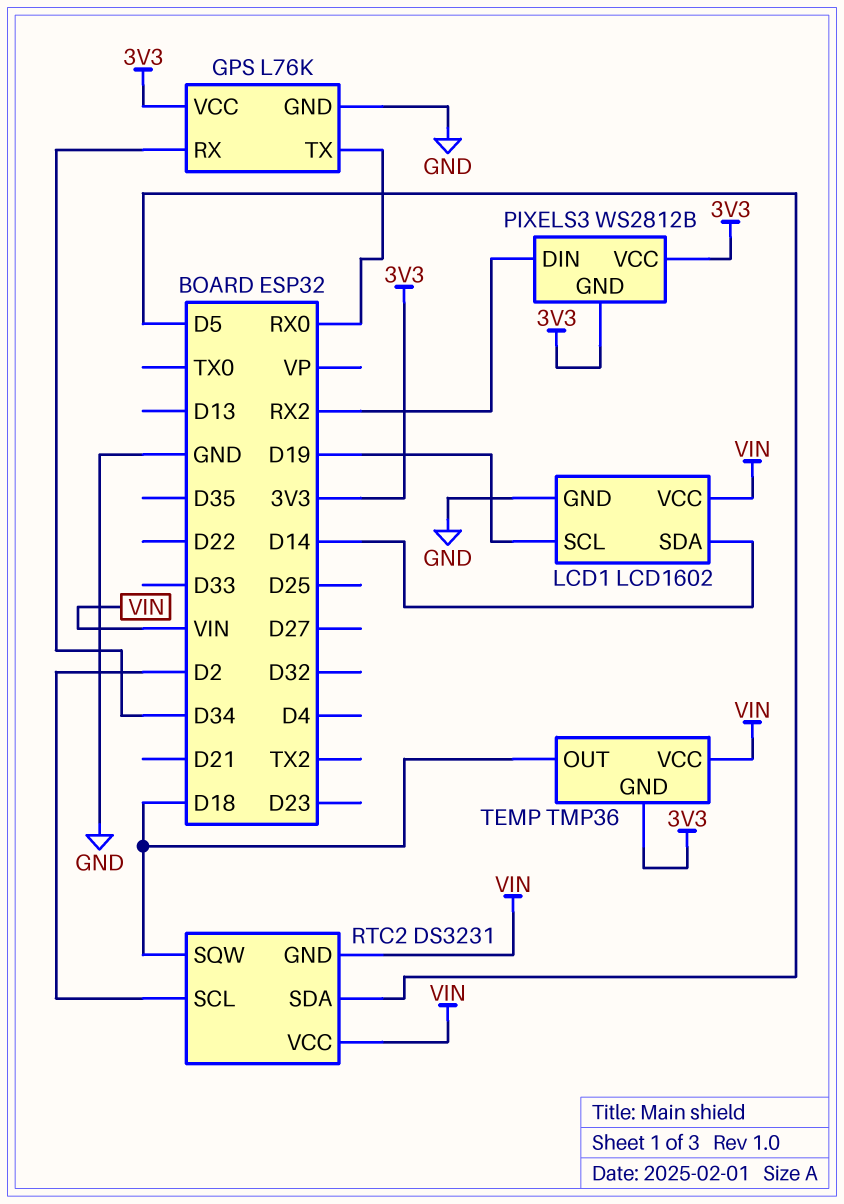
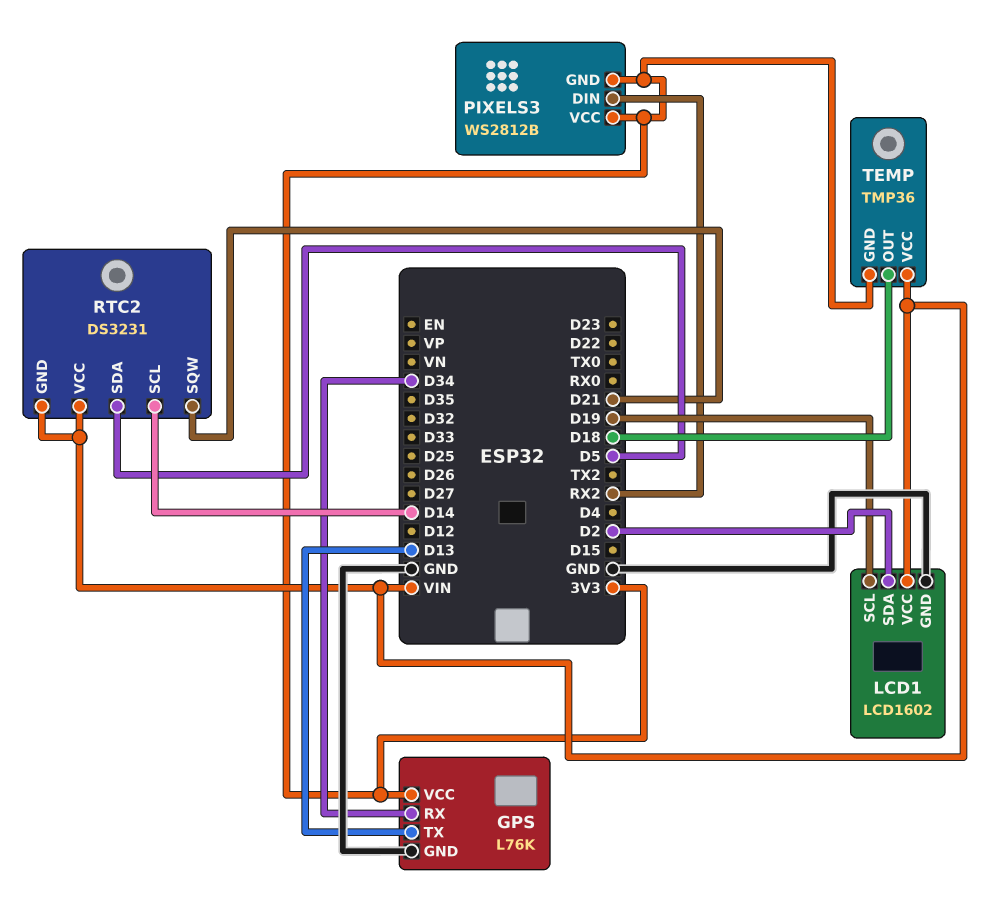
GPS pin TX: RX0 -> D13
LCD1 pin SDA: D14 -> D2
RTC2 pin SCL: D2 -> D14
RTC2 pin SQW: D18 -> D21

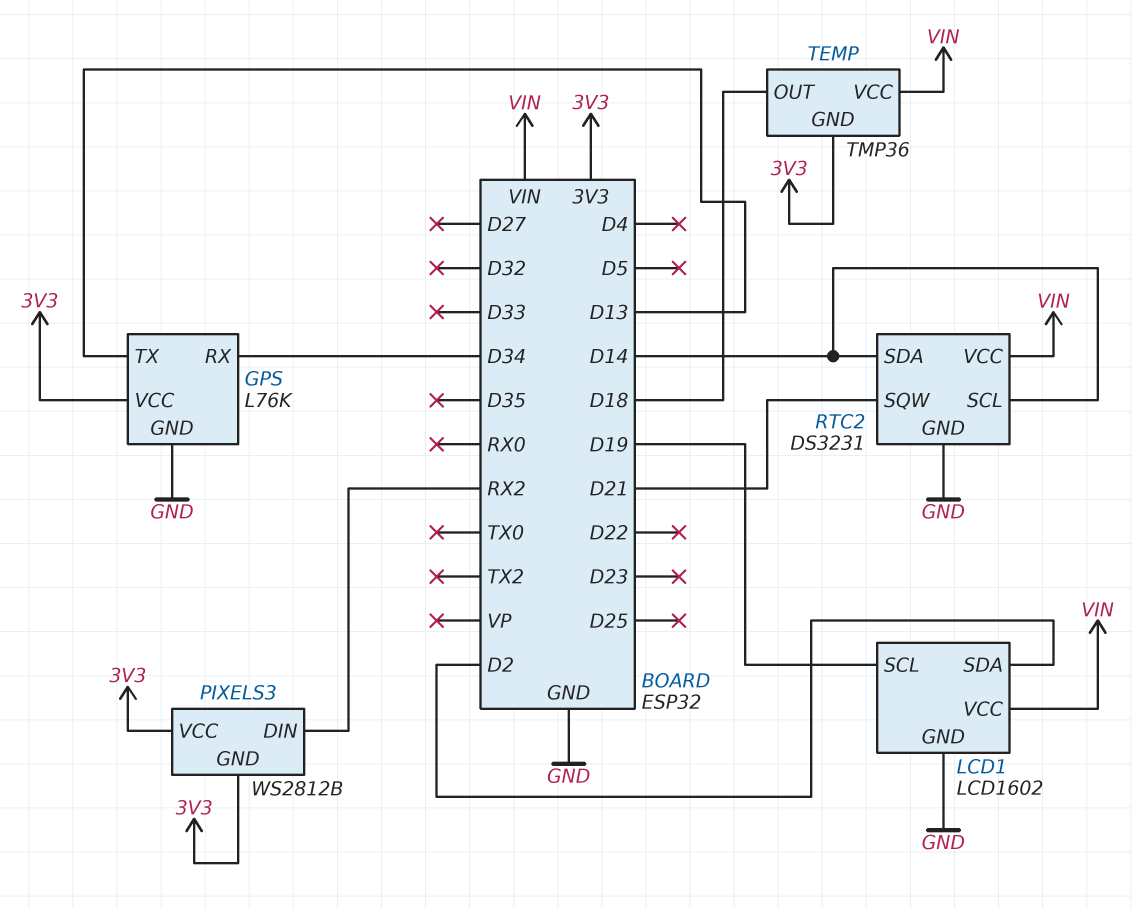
RTC2 pin GND: VIN -> GND
RTC2 pin SDA: D5 -> D14

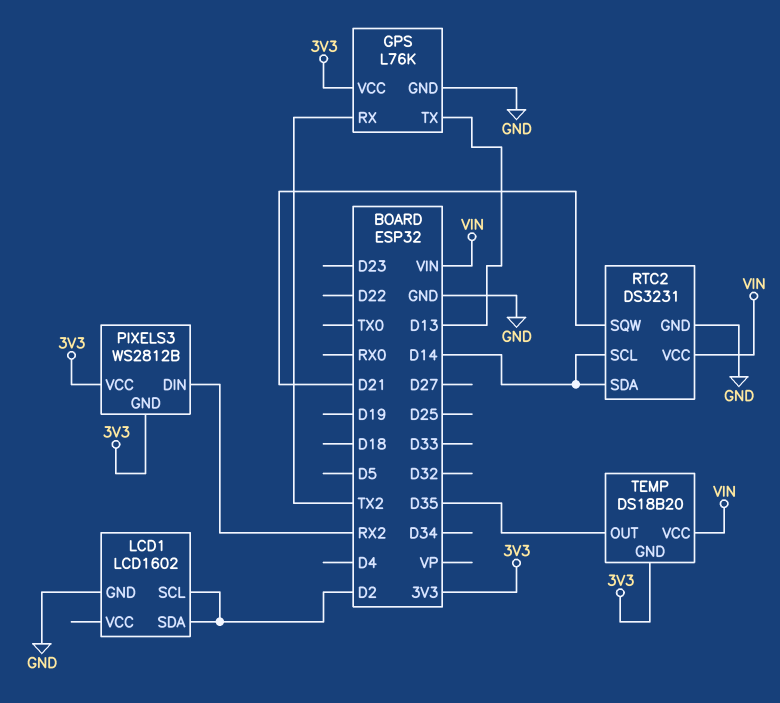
GPS pin RX: D34 -> TX2
LCD1 pin SCL: D19 -> D2
LCD1 pin VCC: VIN -> none
TEMP: TMP36 -> DS18B20
TEMP pin OUT: D18 -> D35

